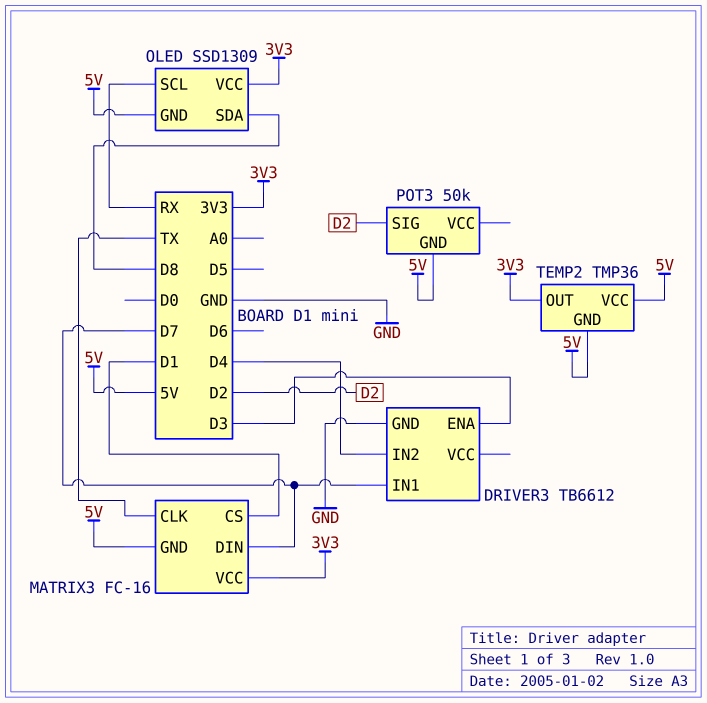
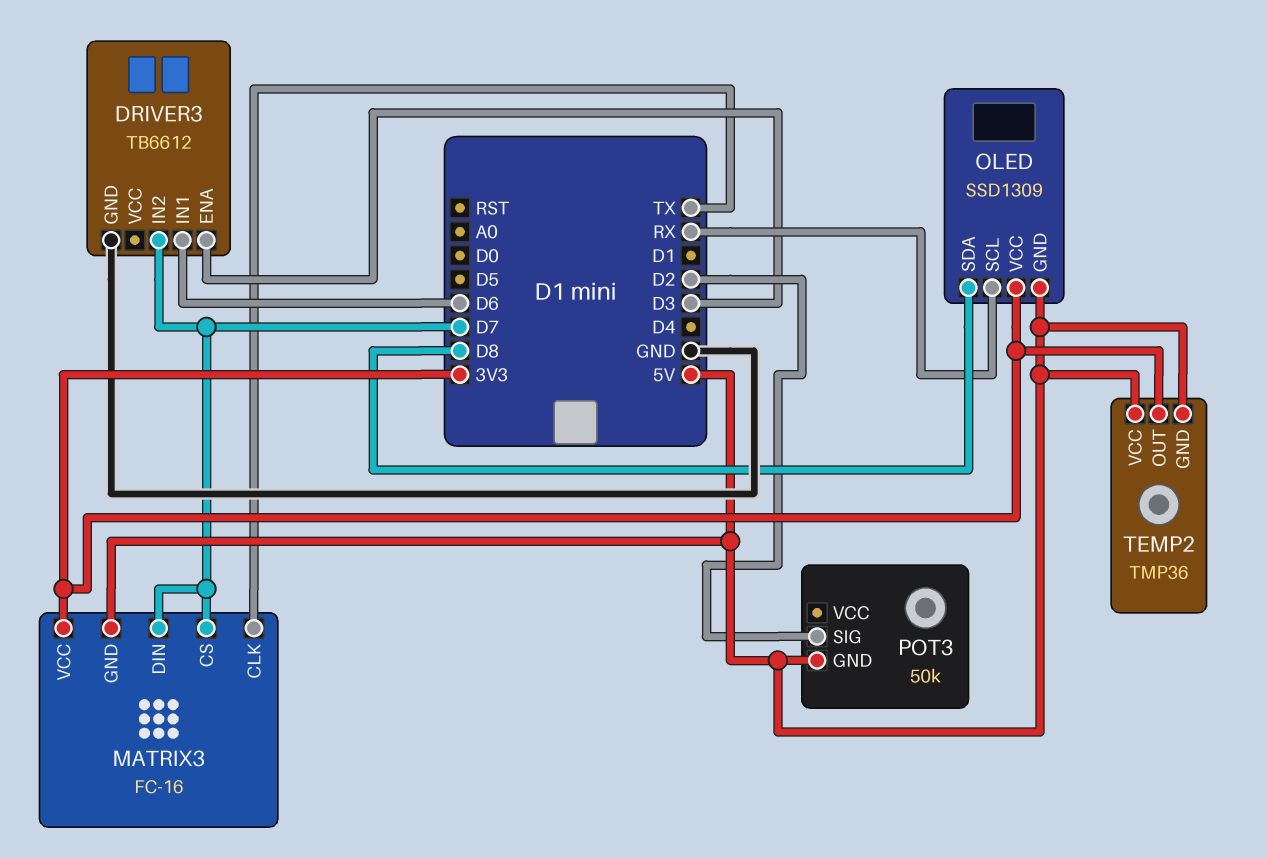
DRIVER3 pin IN1: D7 -> D6
DRIVER3 pin IN2: D4 -> D7
MATRIX3 pin CS: D1 -> D7

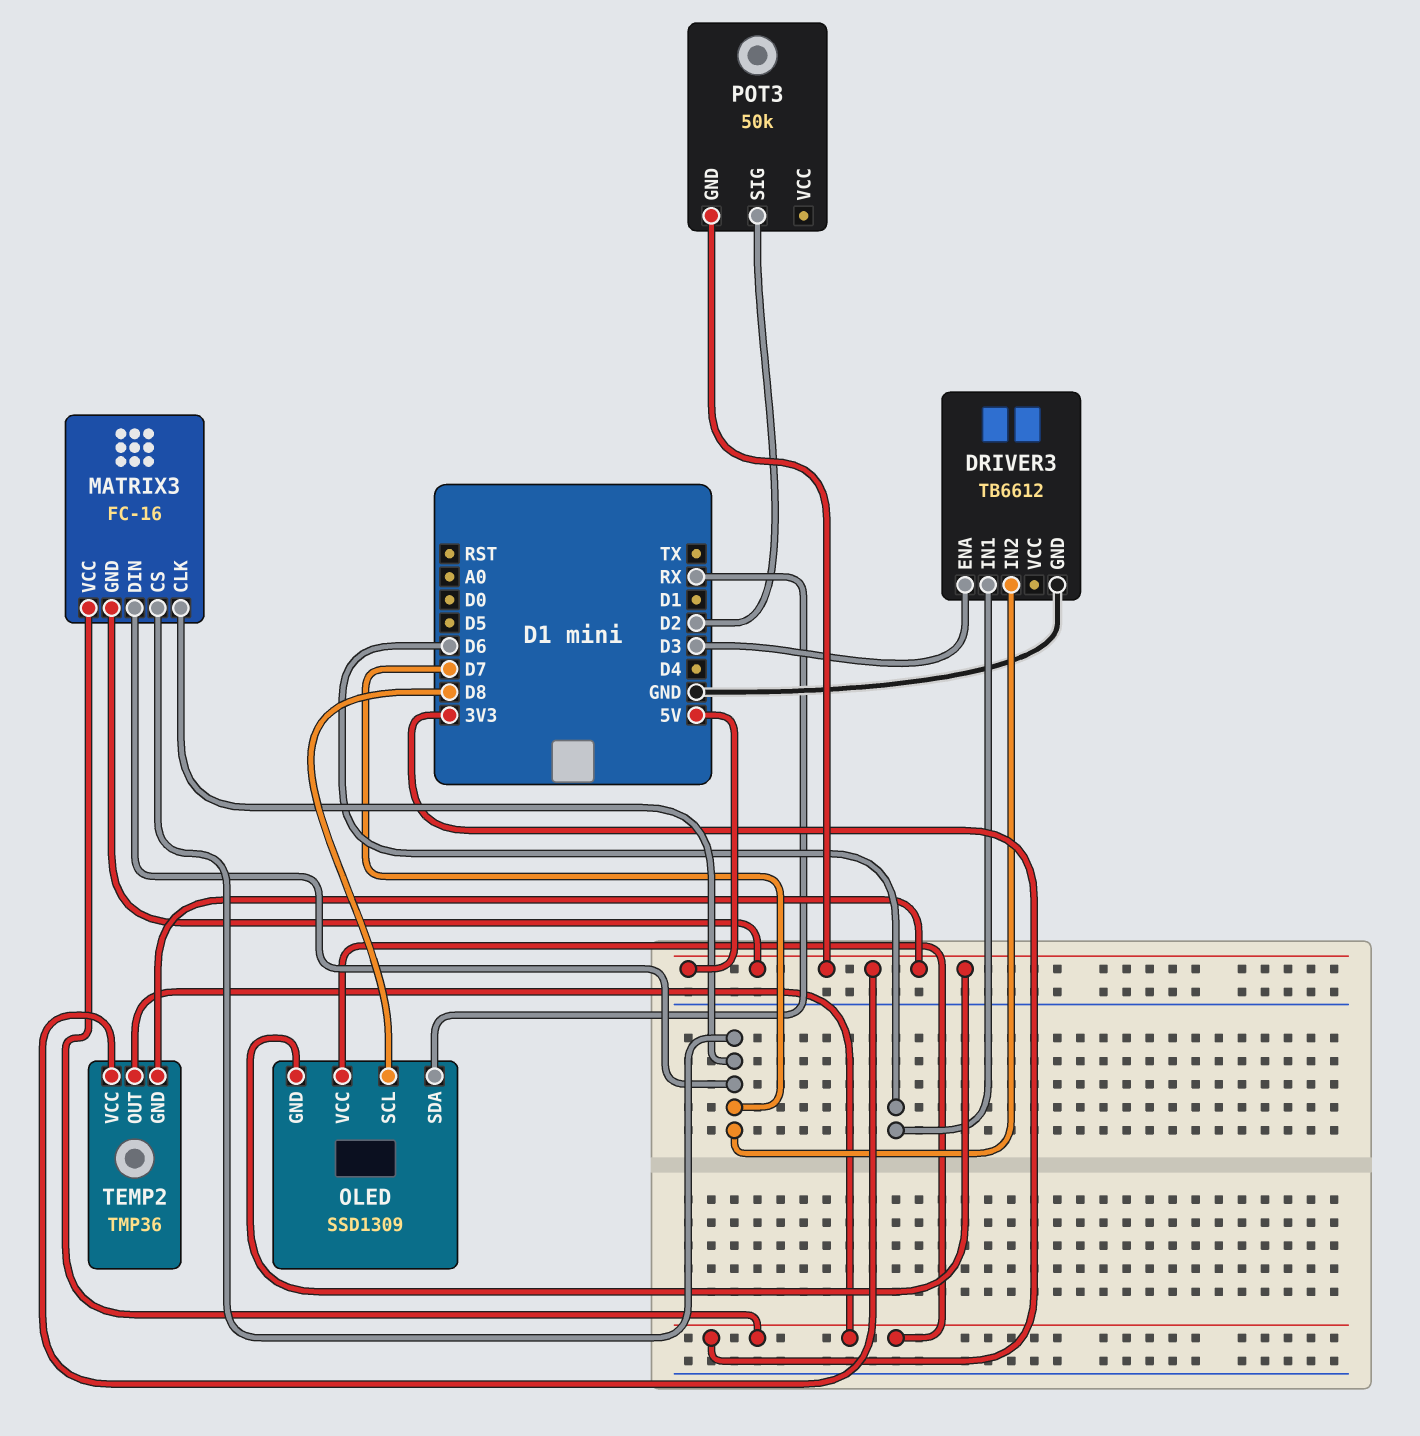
MATRIX3 pin CLK: TX -> D7
OLED pin SCL: RX -> D8
OLED pin SDA: D8 -> RX

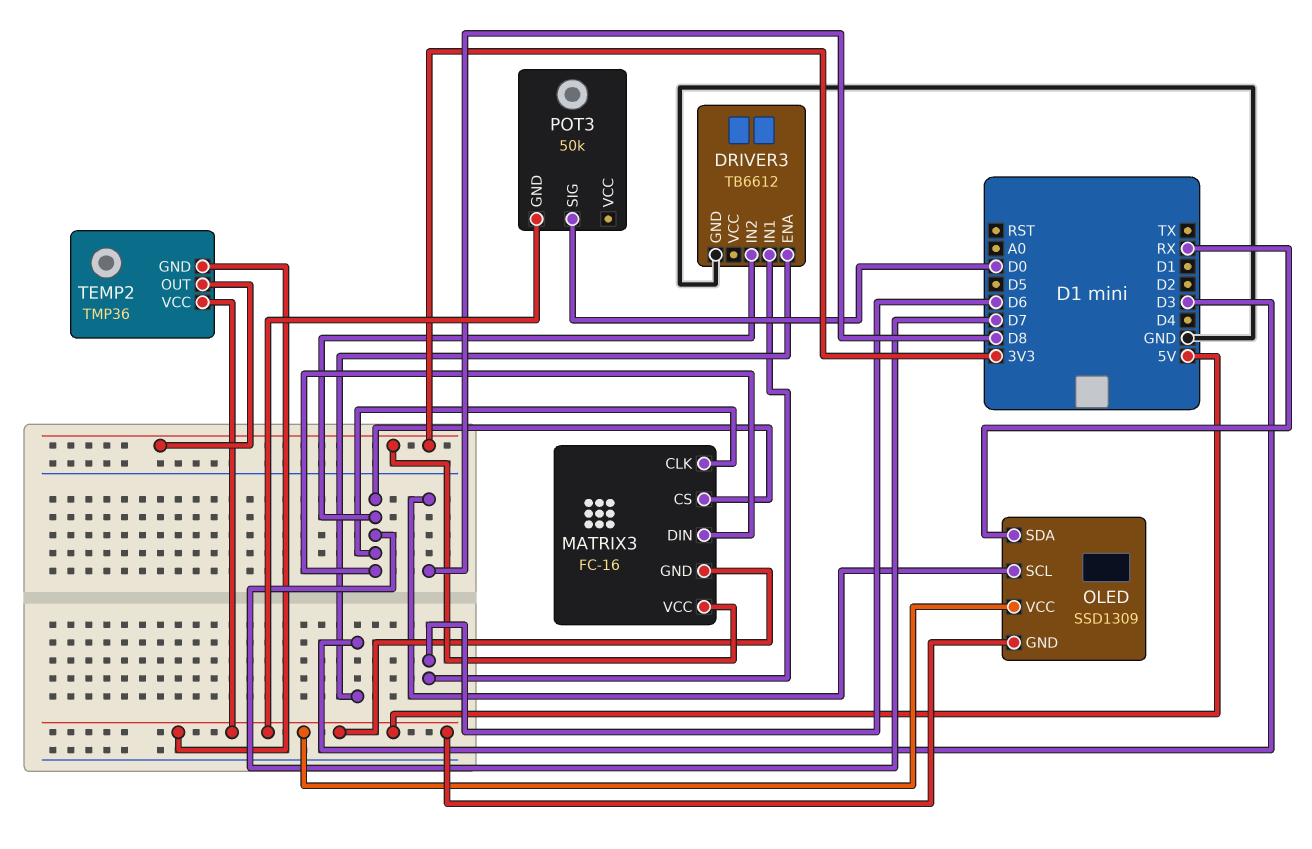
OLED pin VCC: 3V3 -> 5V
POT3 pin SIG: D2 -> D0

